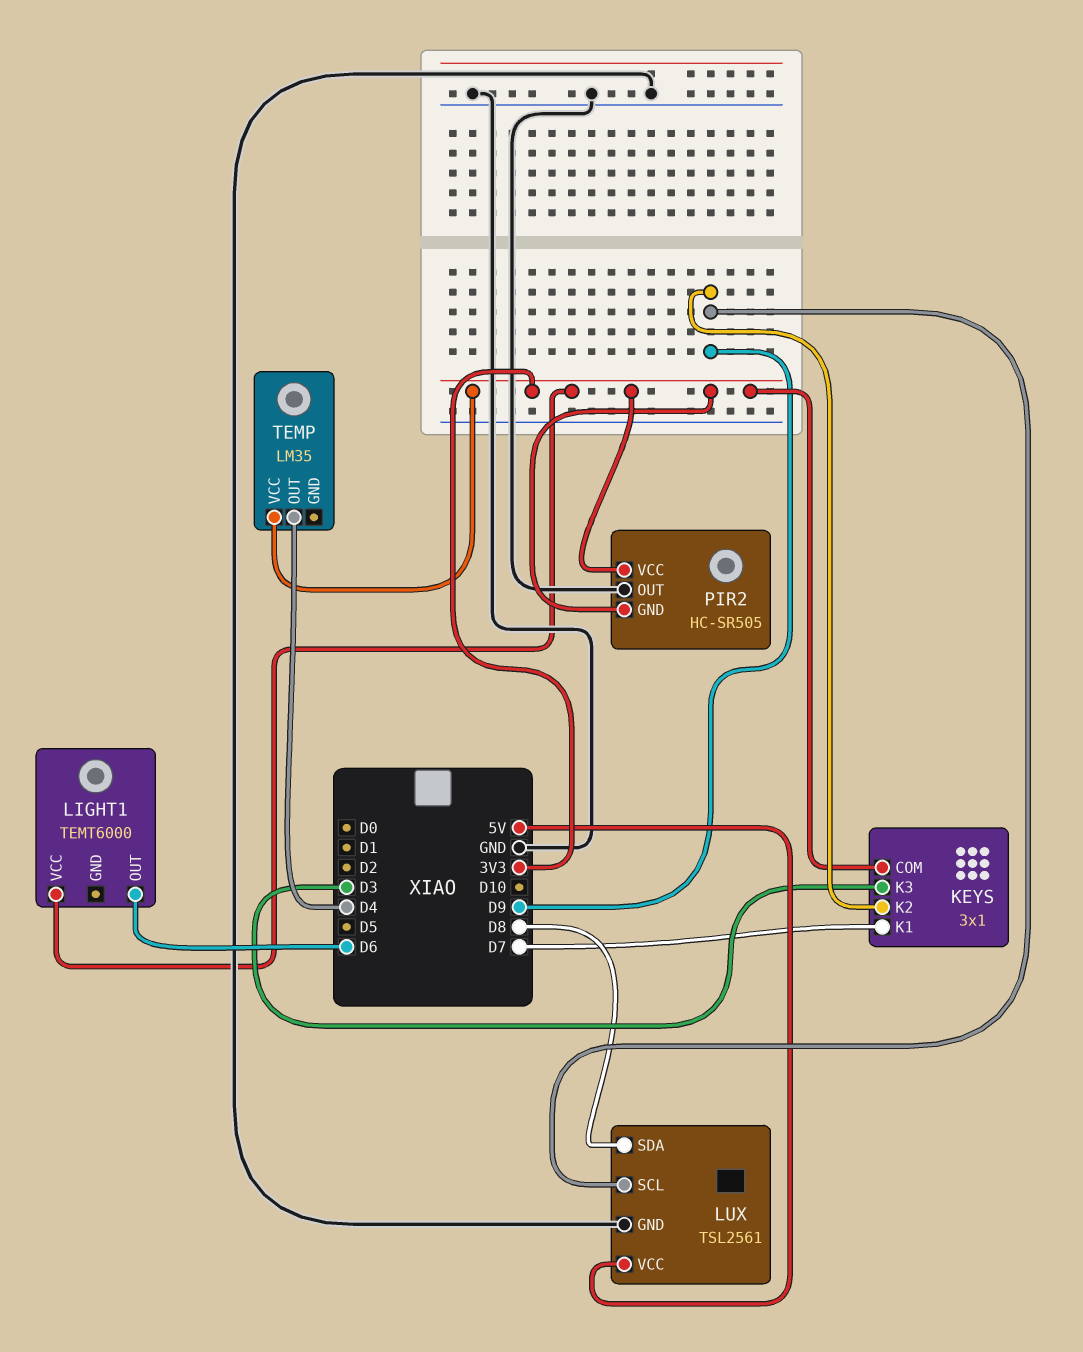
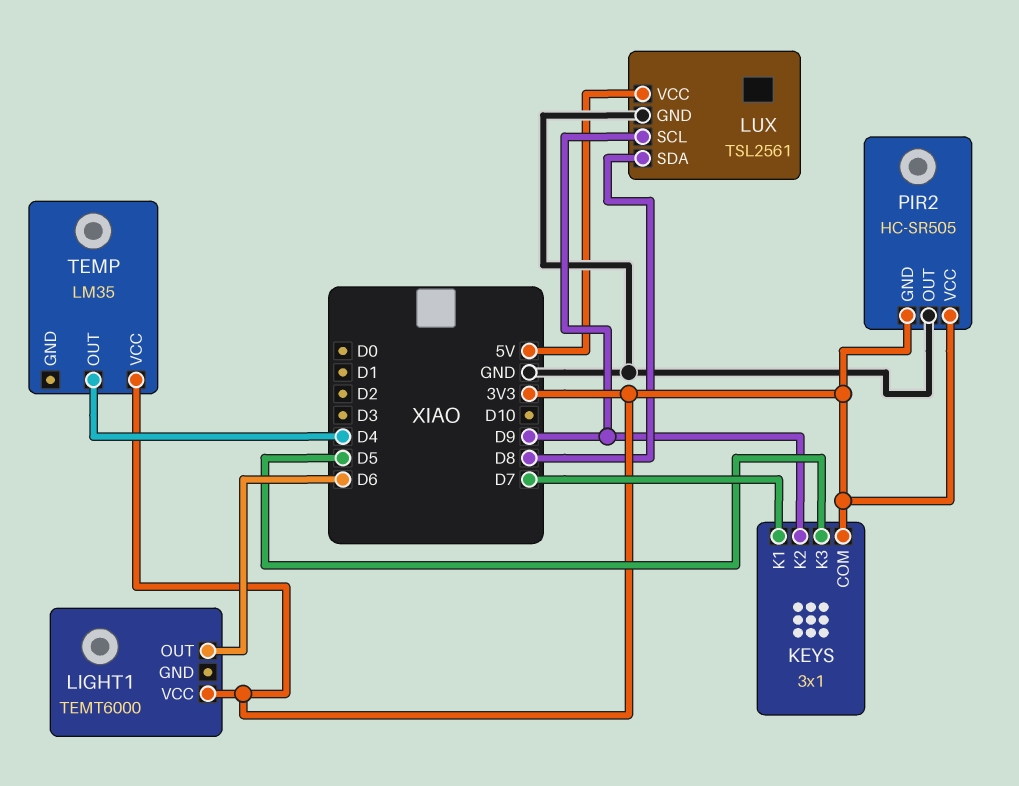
KEYS pin K3: D3 -> D5

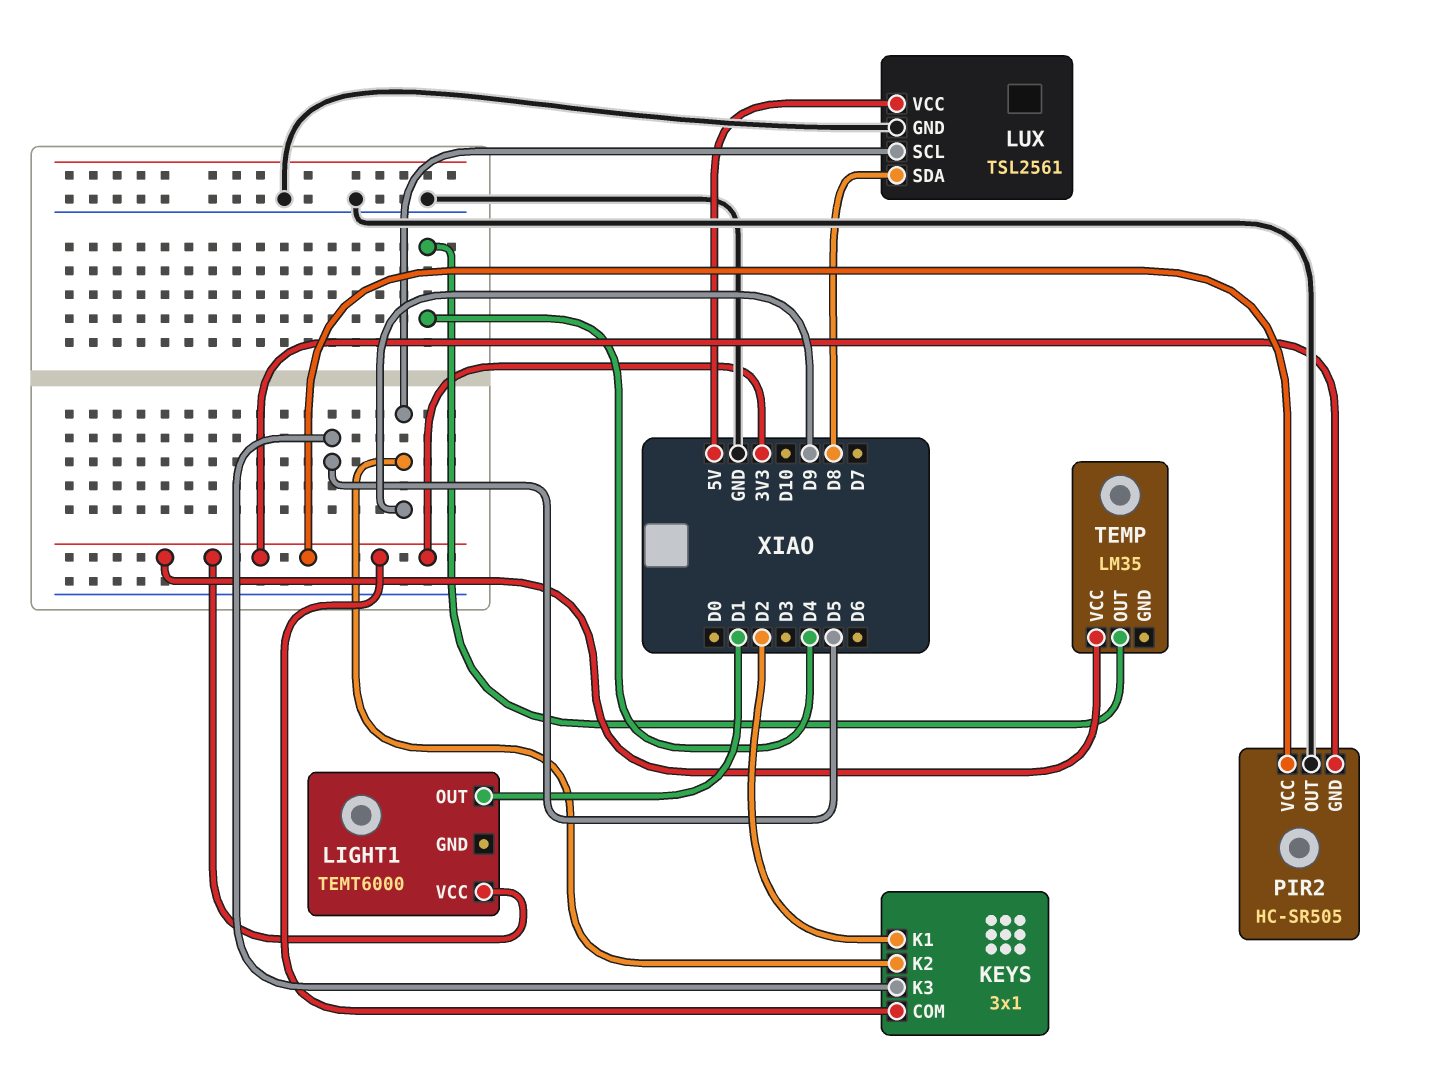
KEYS pin K1: D7 -> D2
LIGHT1 pin OUT: D6 -> D1

